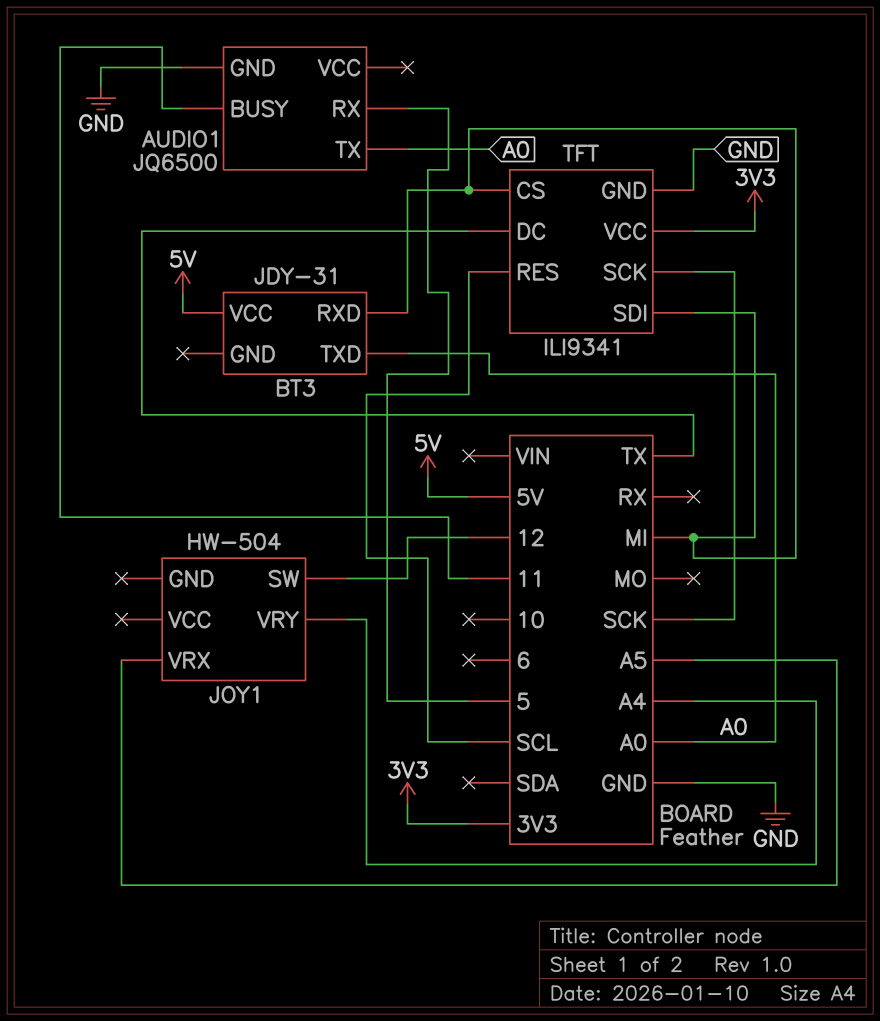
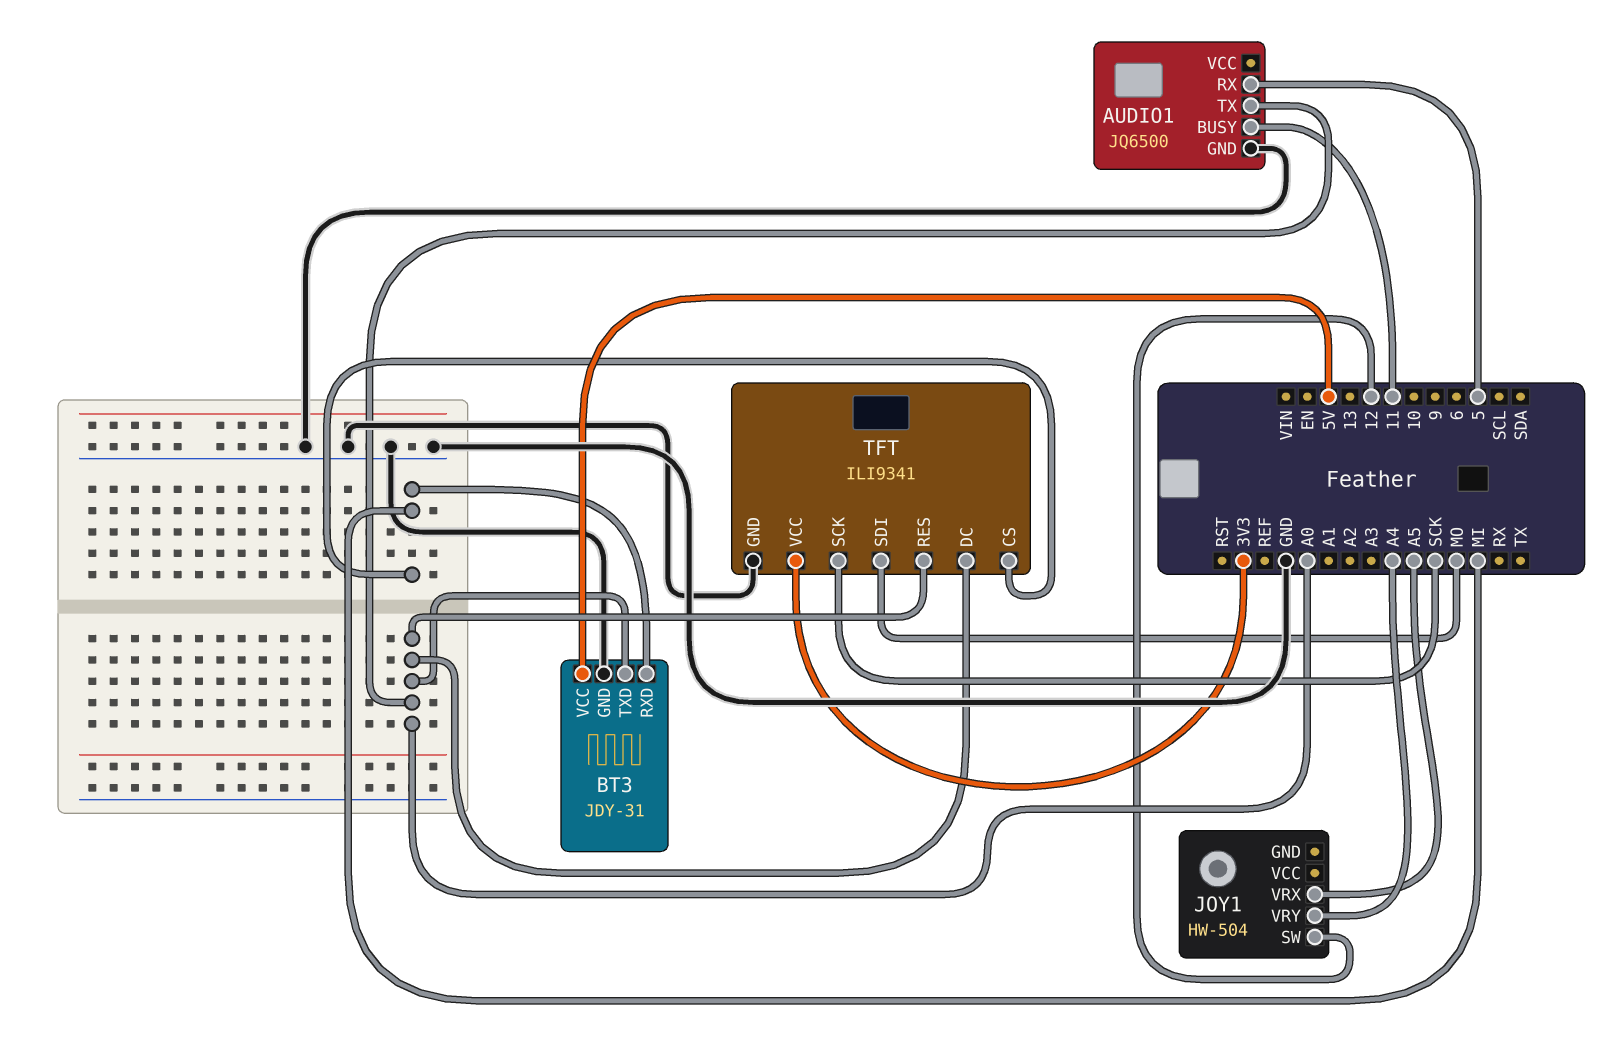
BT3 pin GND: none -> GND
TFT pin DC: TX -> A0
TFT pin RES: SCL -> A0
TFT pin SDI: MI -> MO

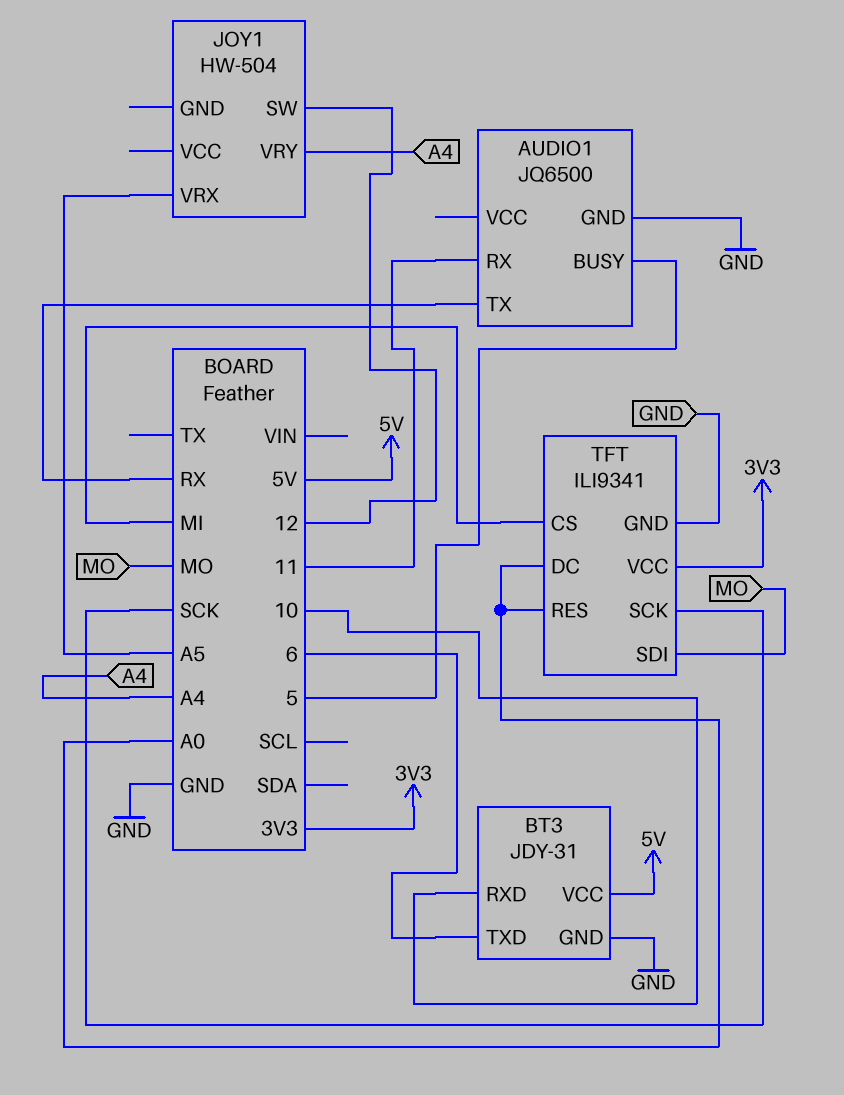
AUDIO1 pin BUSY: 11 -> 5
AUDIO1 pin RX: 5 -> 11
AUDIO1 pin TX: A0 -> RX
BT3 pin RXD: MI -> 10
BT3 pin TXD: A0 -> 6

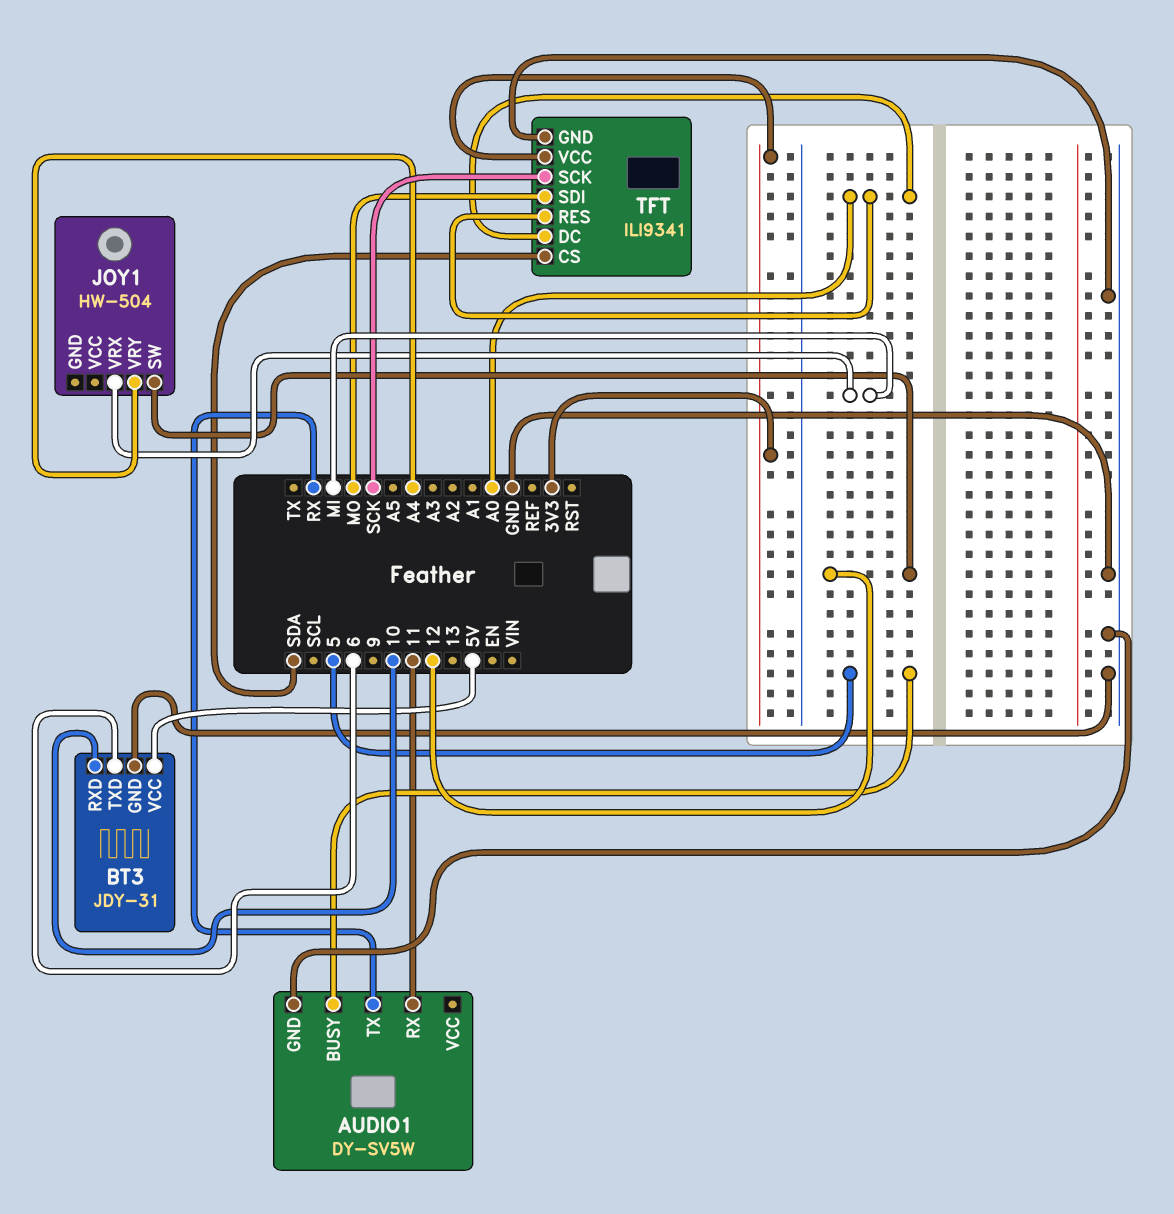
AUDIO1: JQ6500 -> DY-SV5W
JOY1 pin VRX: A5 -> MI
TFT pin CS: MI -> SDA

